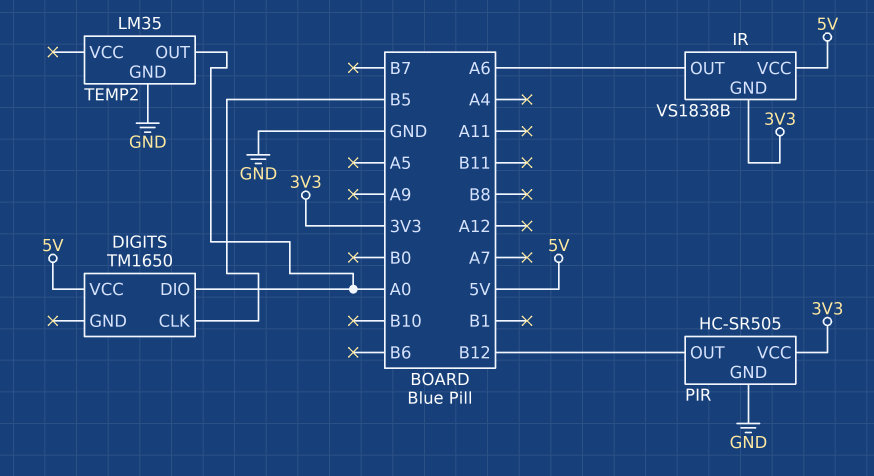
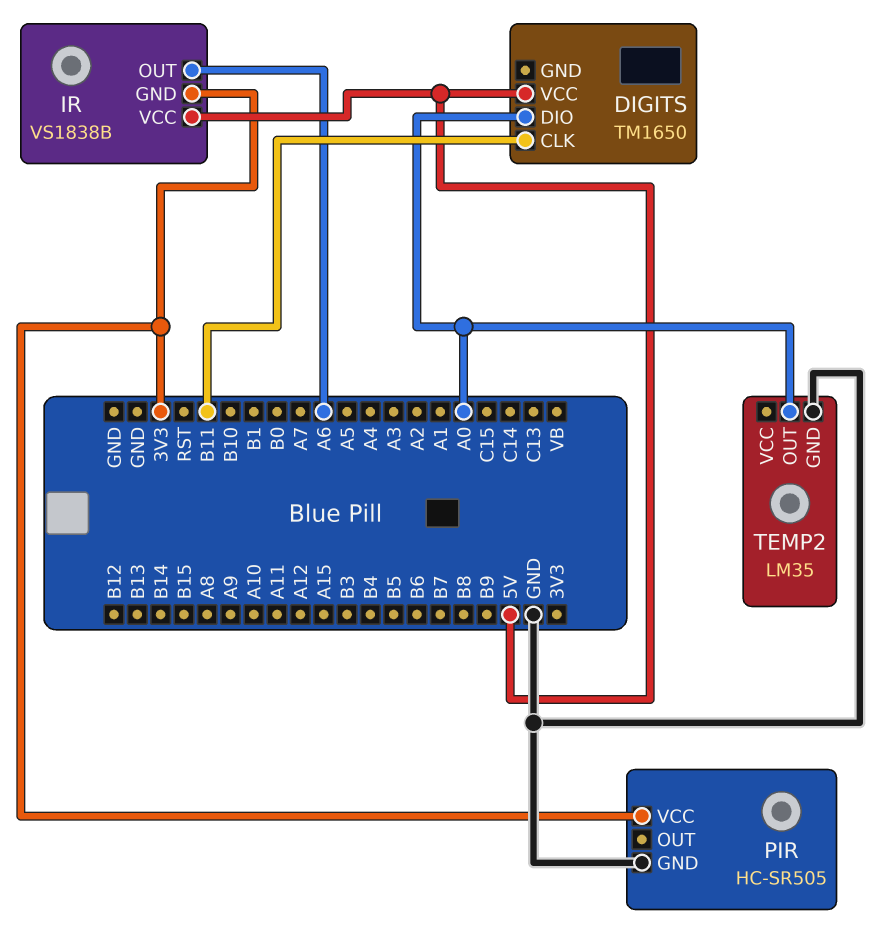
DIGITS pin CLK: B5 -> B11
PIR pin OUT: B12 -> none

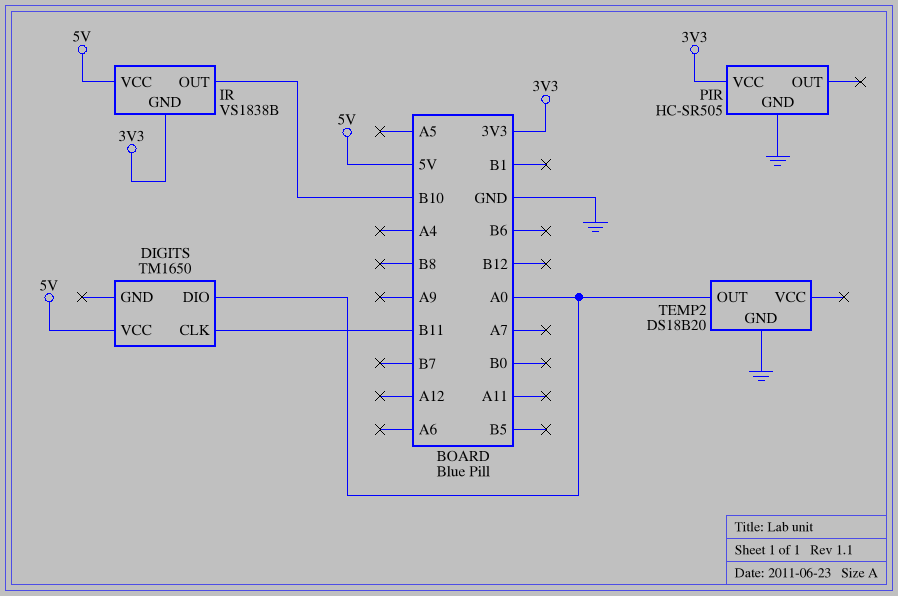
IR pin OUT: A6 -> B10
TEMP2: LM35 -> DS18B20

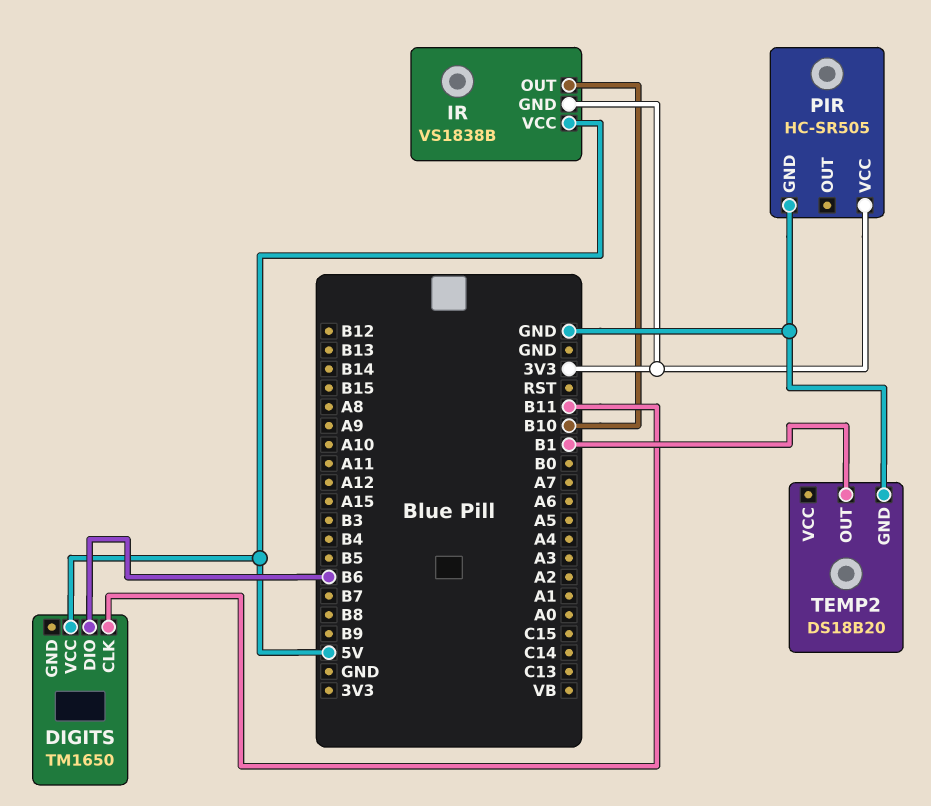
DIGITS pin DIO: A0 -> B6
TEMP2 pin OUT: A0 -> B1

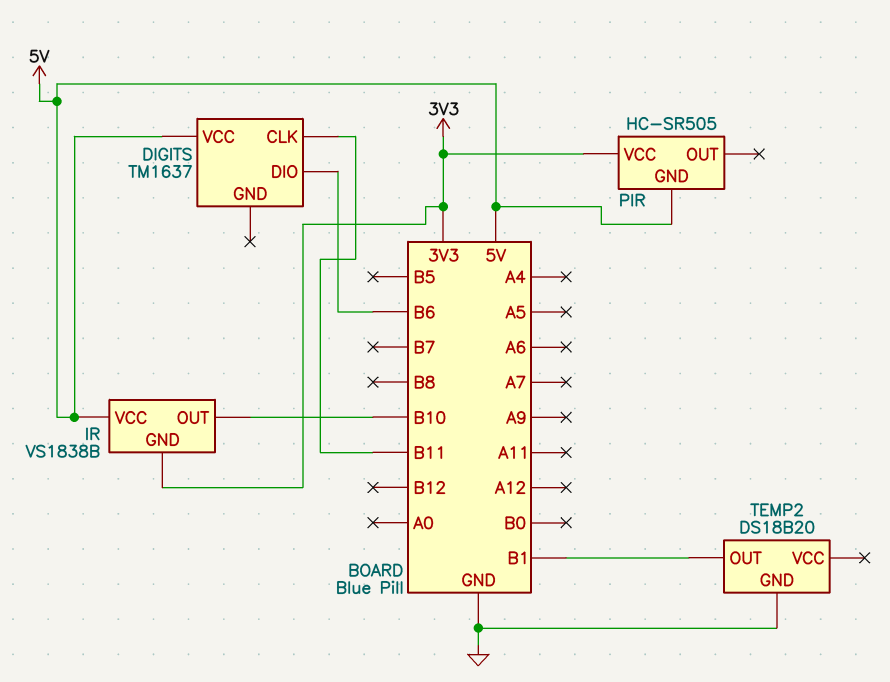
DIGITS: TM1650 -> TM1637
PIR pin GND: GND -> 5V

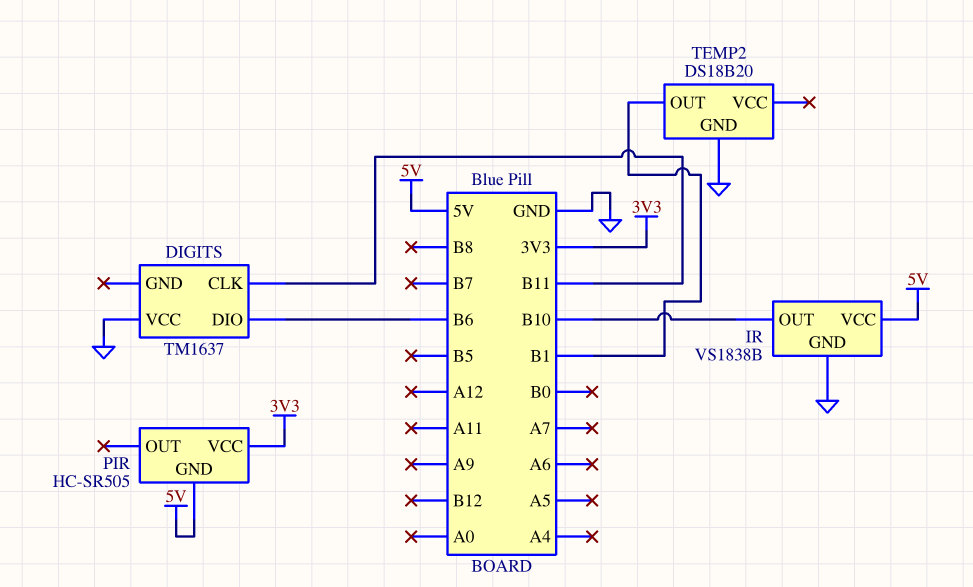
DIGITS pin VCC: 5V -> GND
IR pin GND: 3V3 -> GND

